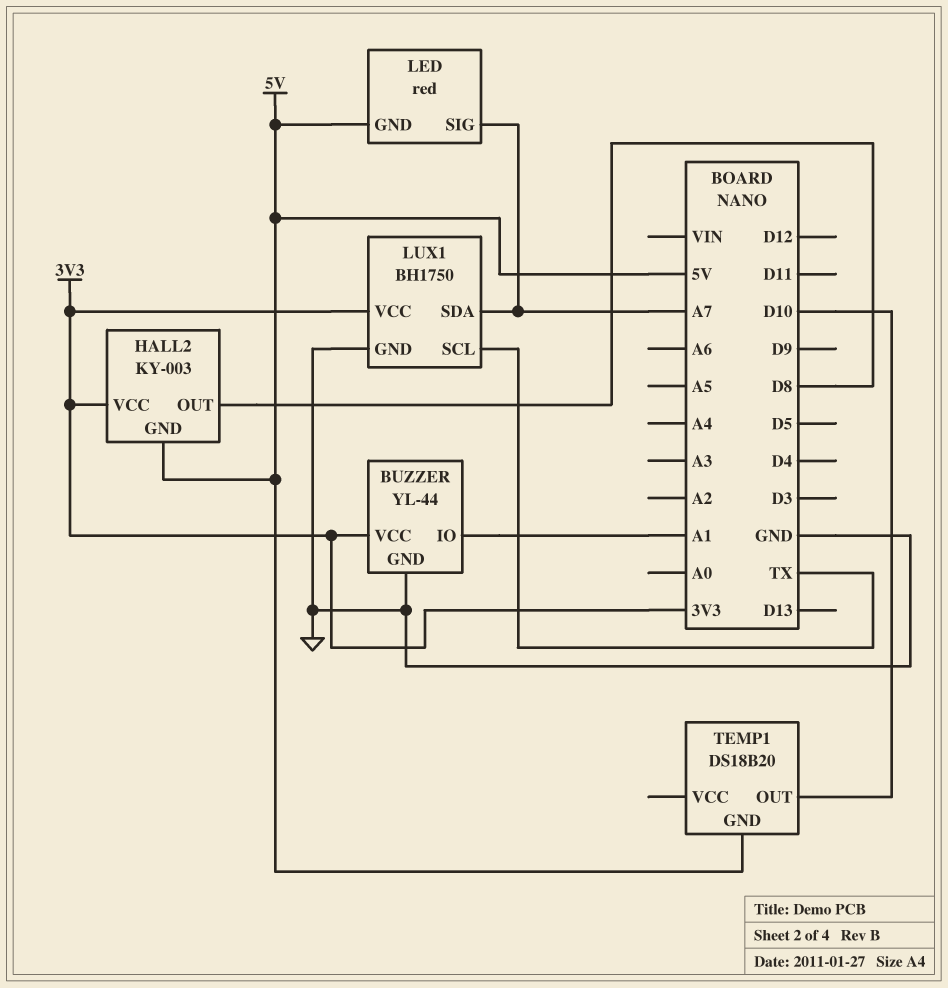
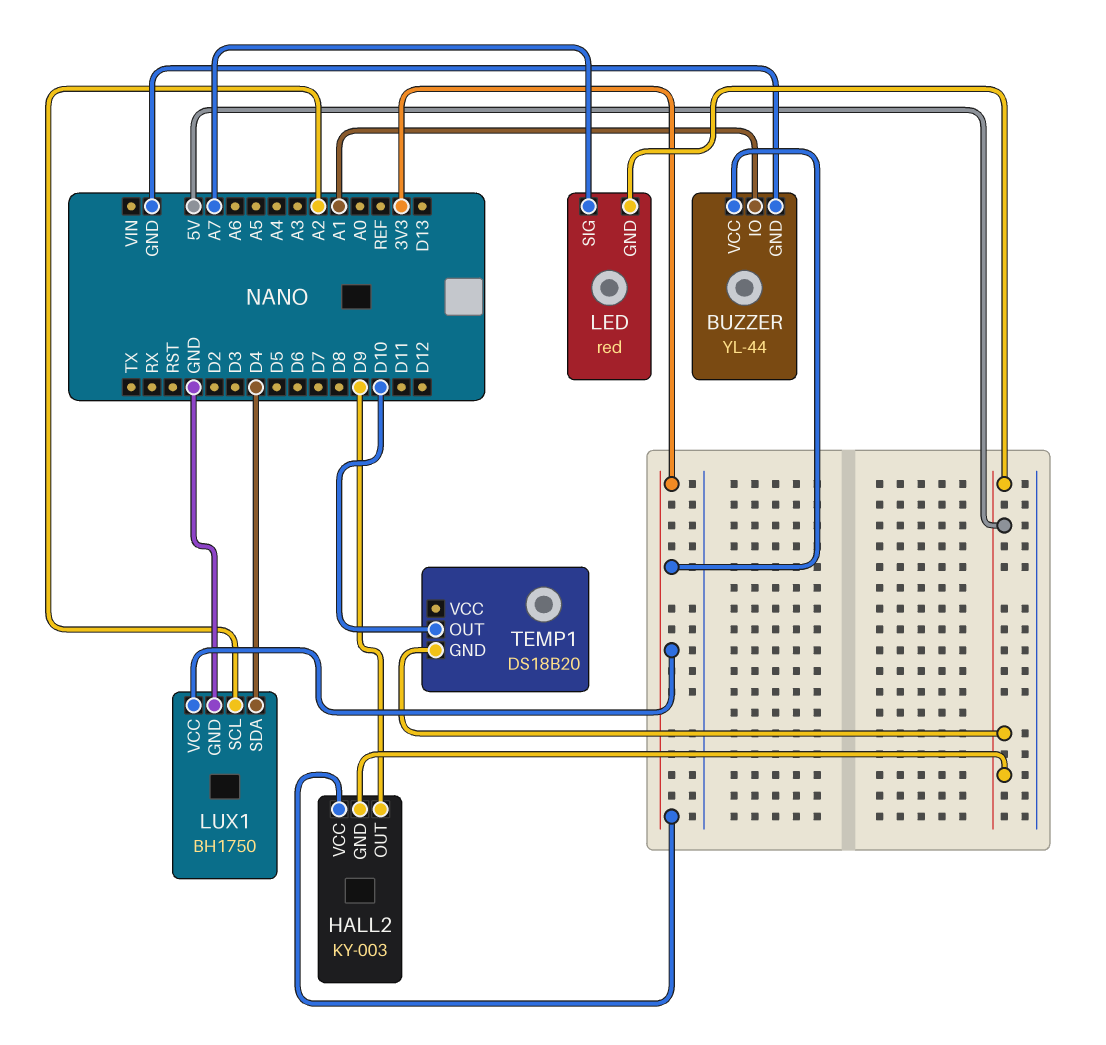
HALL2 pin OUT: D8 -> D9
LUX1 pin SCL: TX -> A2
LUX1 pin SDA: A7 -> D4

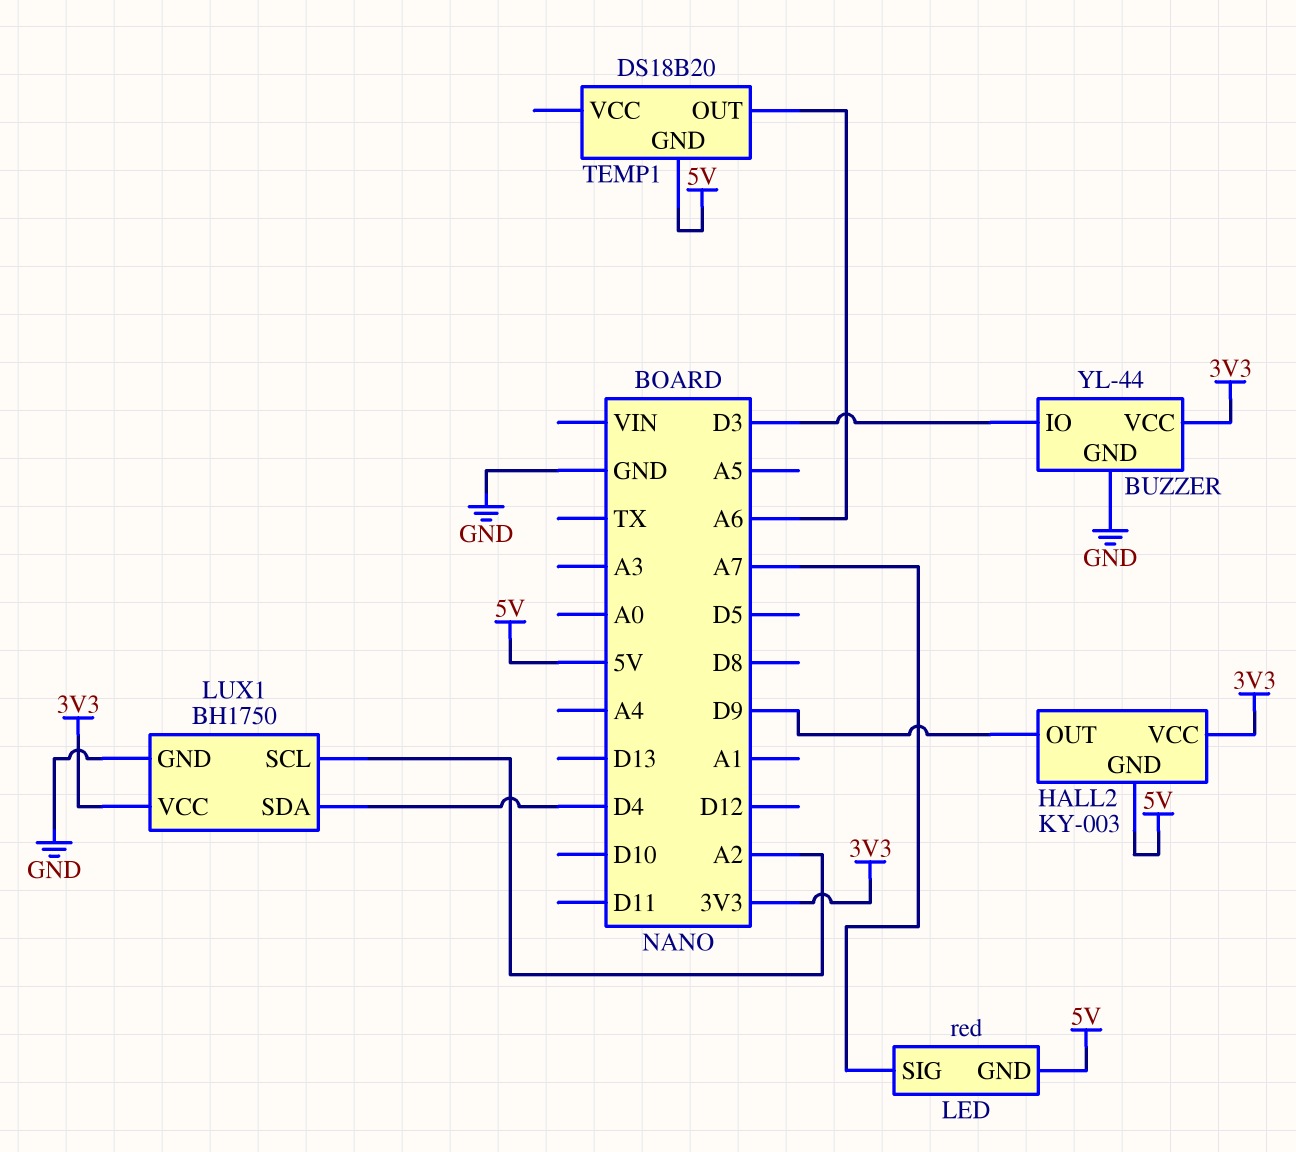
BUZZER pin IO: A1 -> D3
TEMP1 pin OUT: D10 -> A6

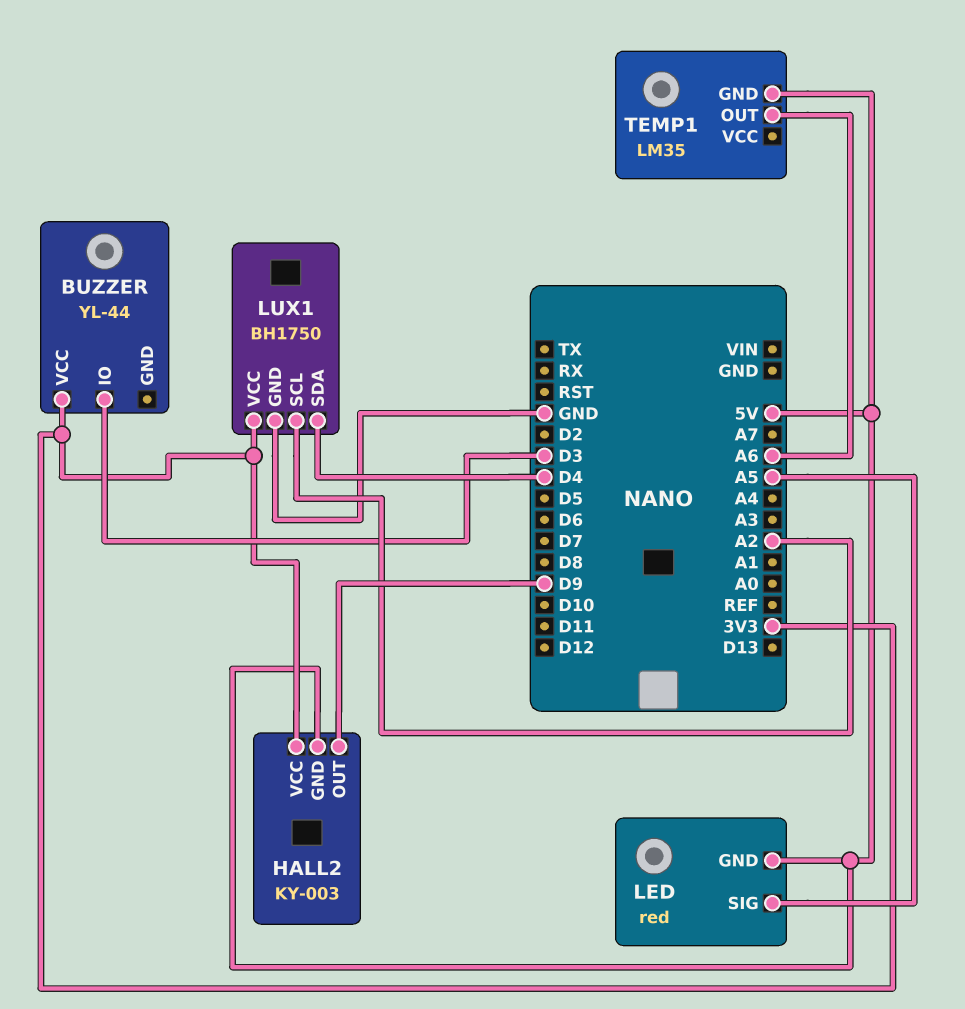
BUZZER pin GND: GND -> none
LED pin SIG: A7 -> A5
TEMP1: DS18B20 -> LM35

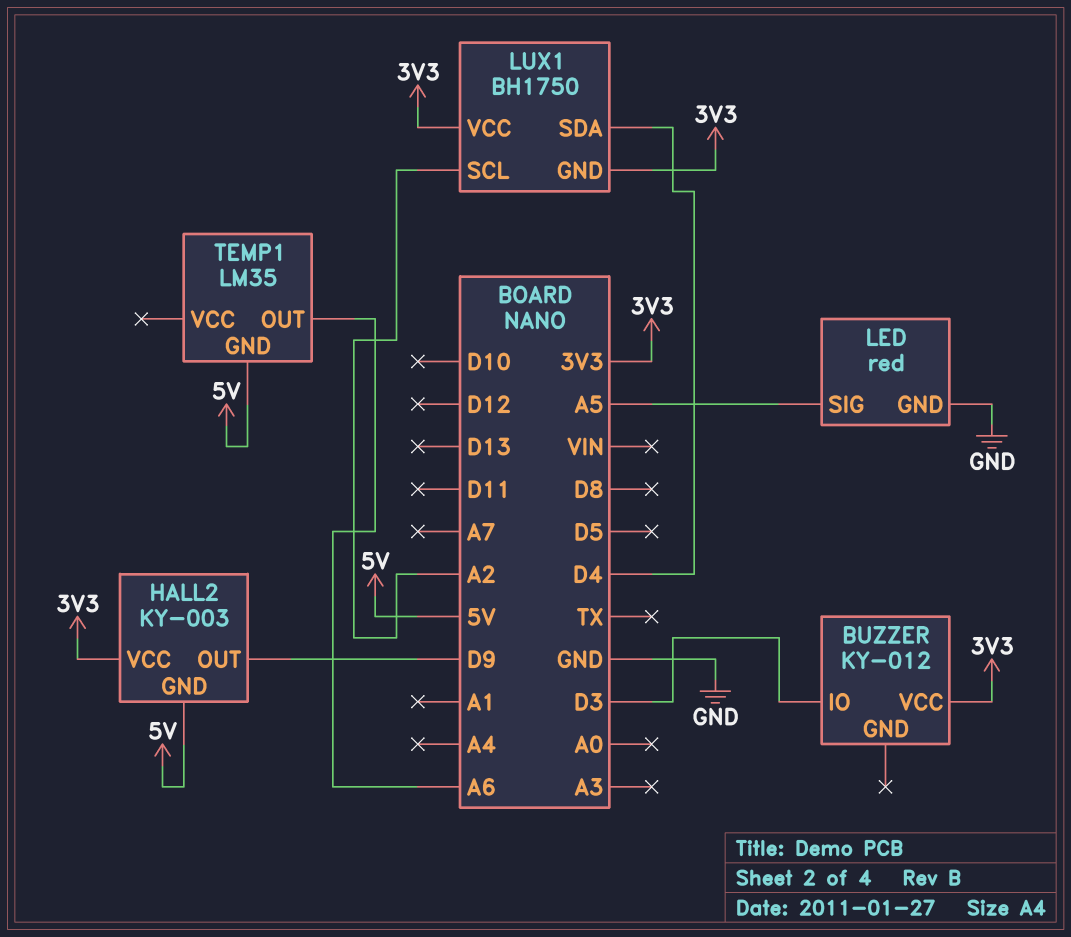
BUZZER: YL-44 -> KY-012
LED pin GND: 5V -> GND
LUX1 pin GND: GND -> 3V3

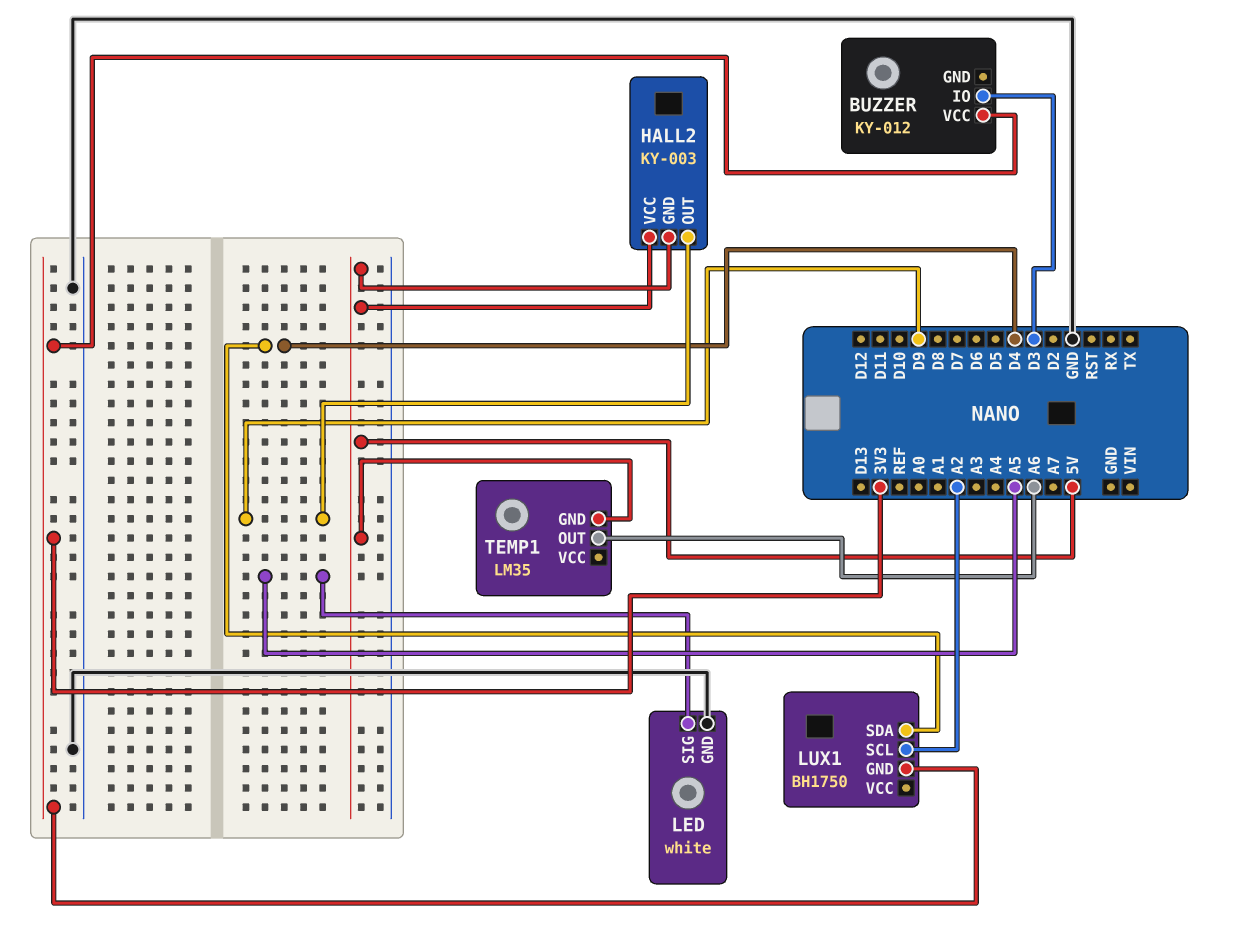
HALL2 pin VCC: 3V3 -> 5V
LED: red -> white
LUX1 pin VCC: 3V3 -> none

